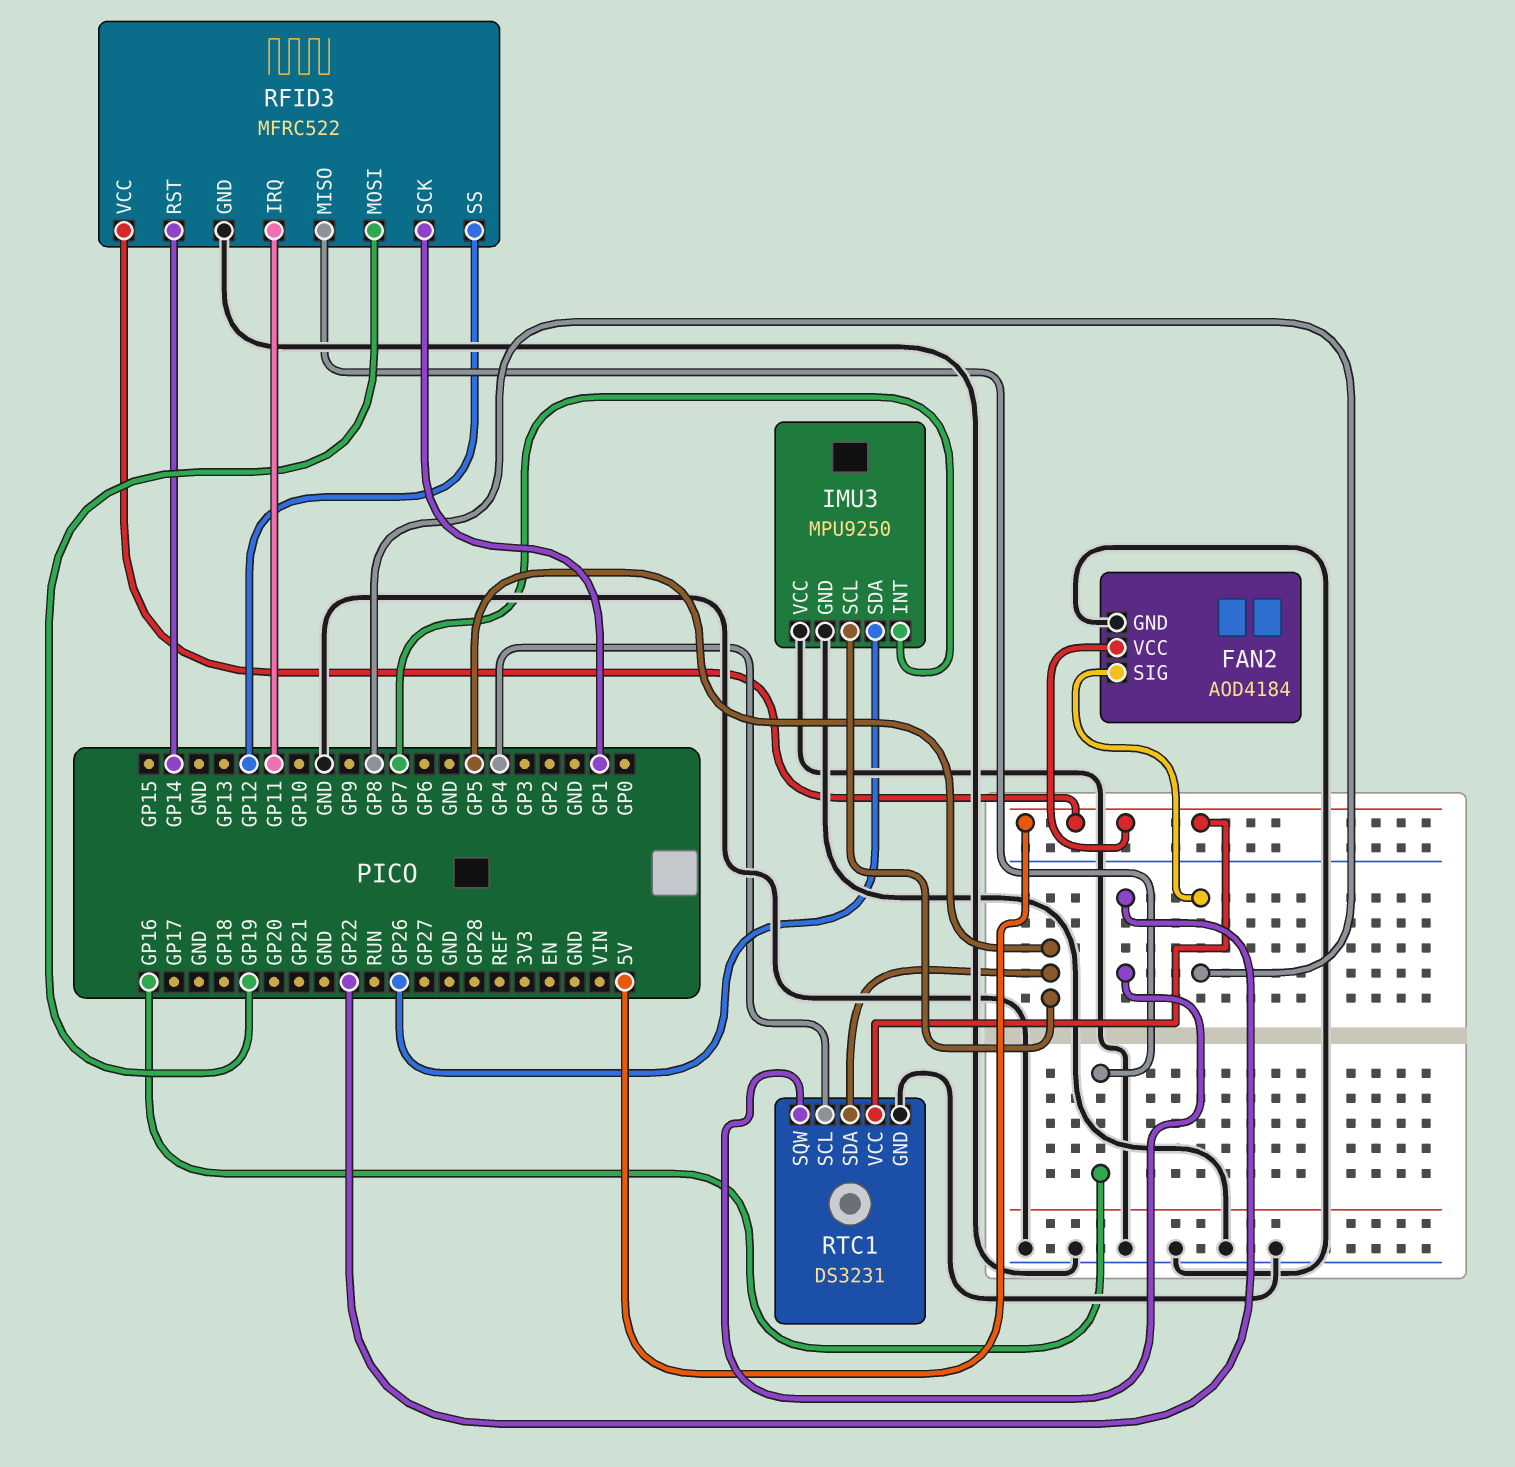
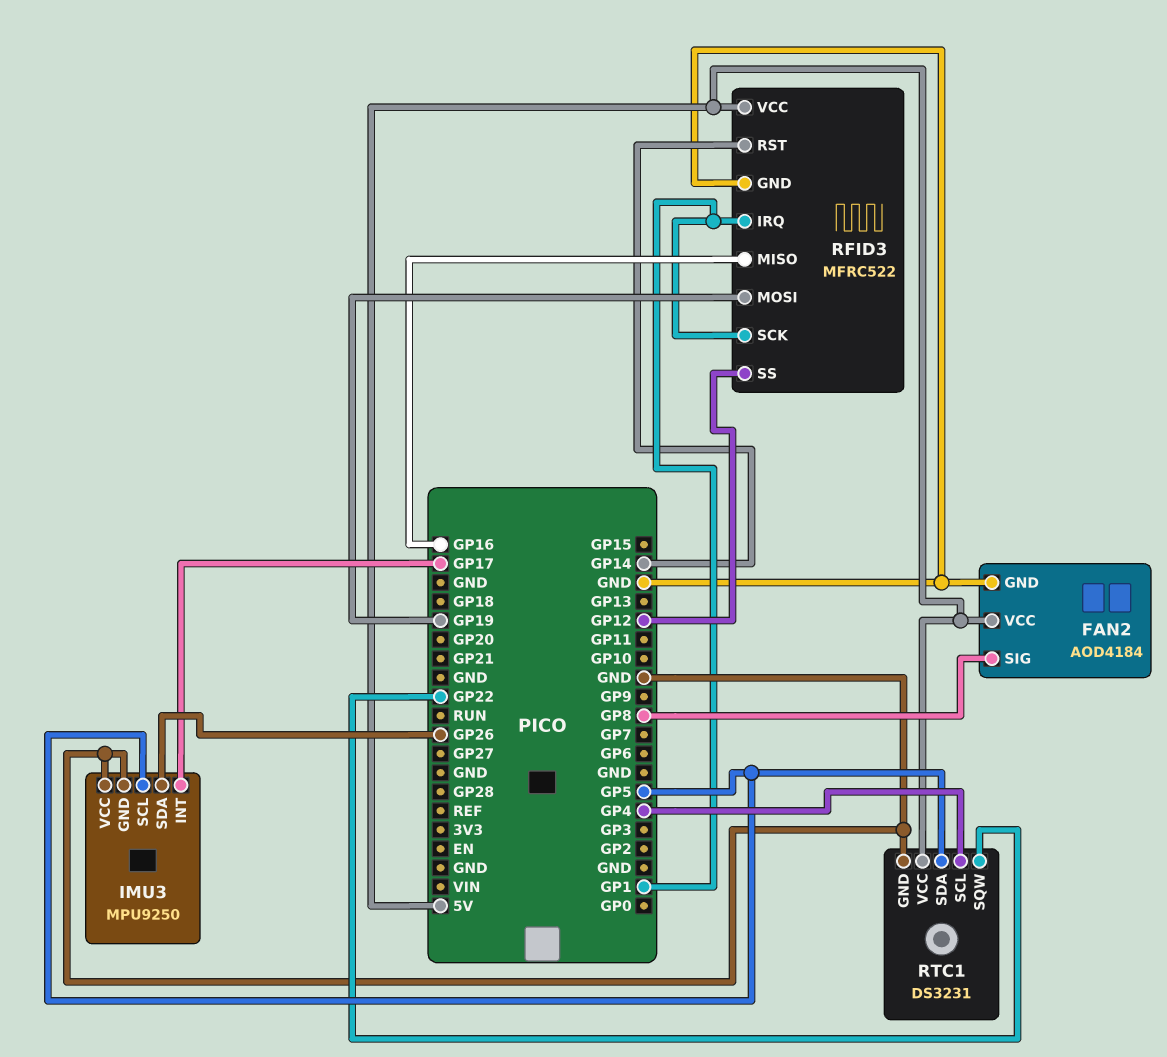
IMU3 pin INT: GP7 -> GP17
RFID3 pin IRQ: GP11 -> GP1

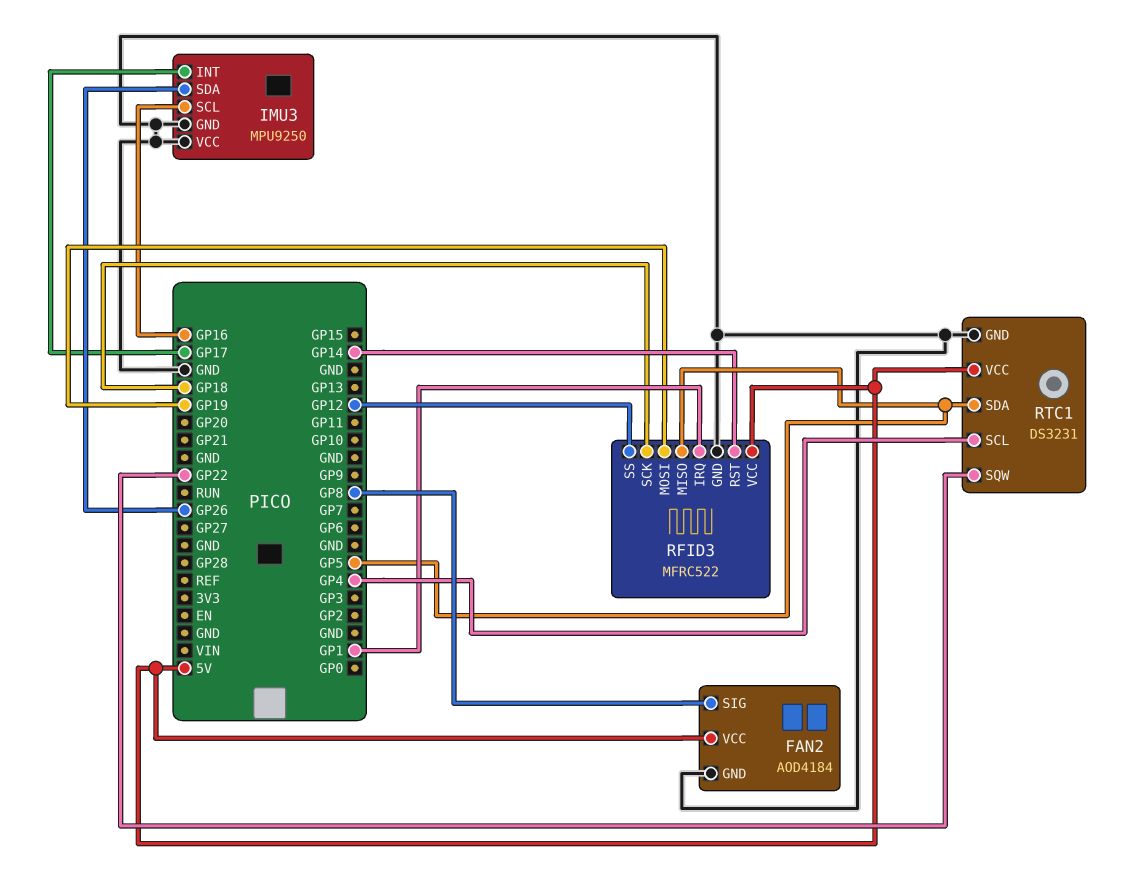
IMU3 pin SCL: GP5 -> GP16
RFID3 pin MISO: GP16 -> GP5
RFID3 pin SCK: GP1 -> GP18

